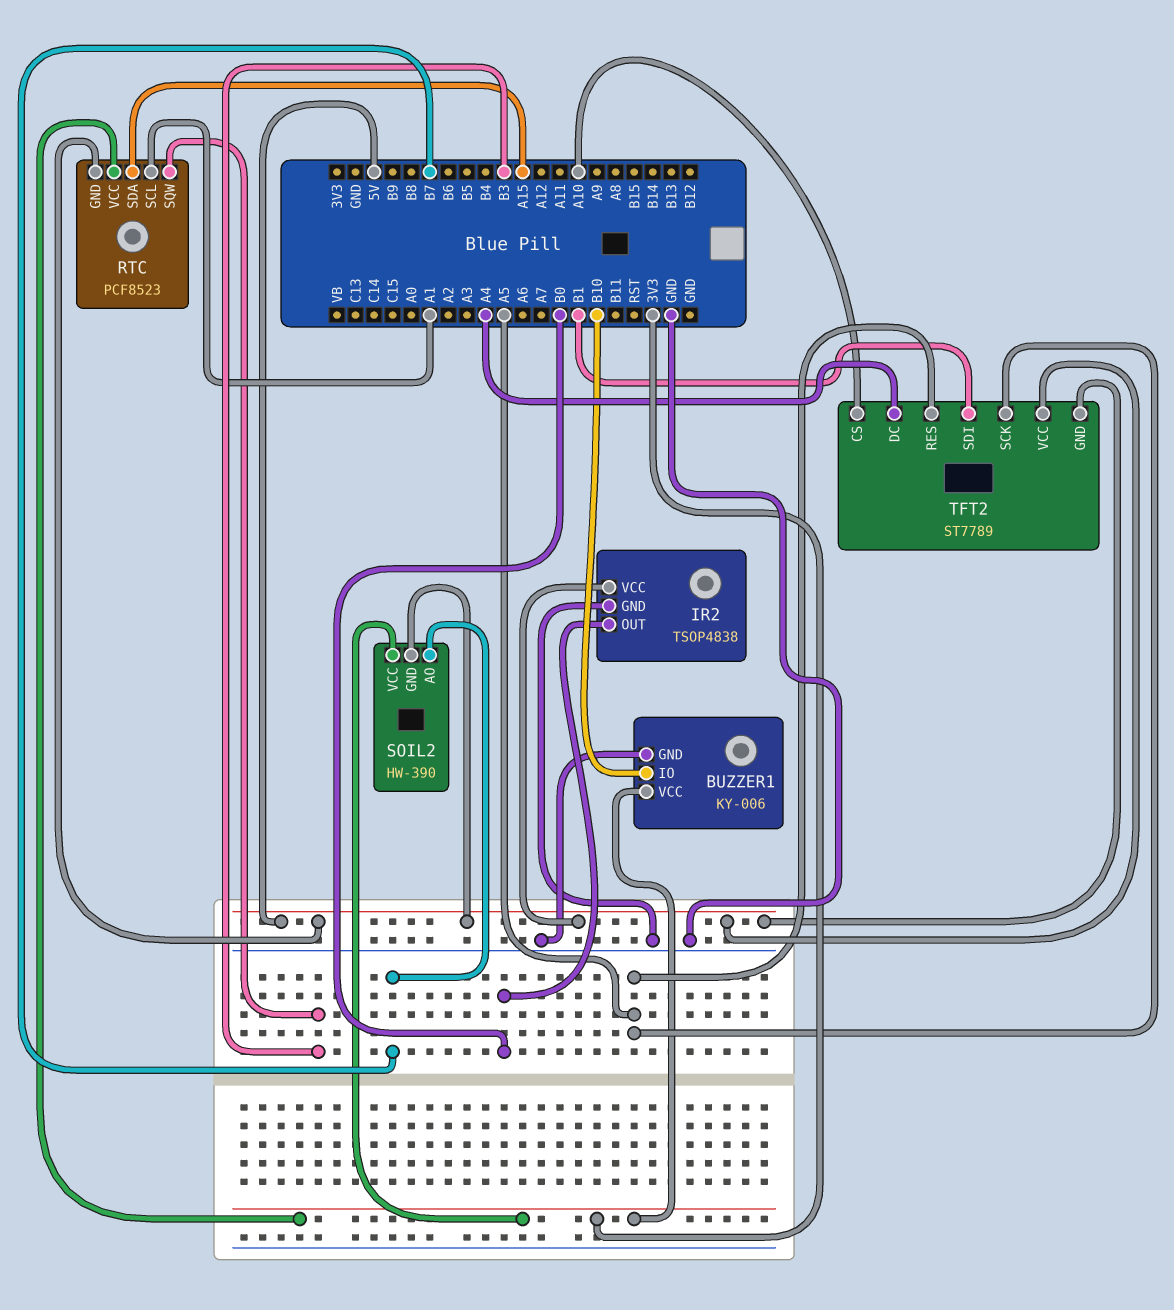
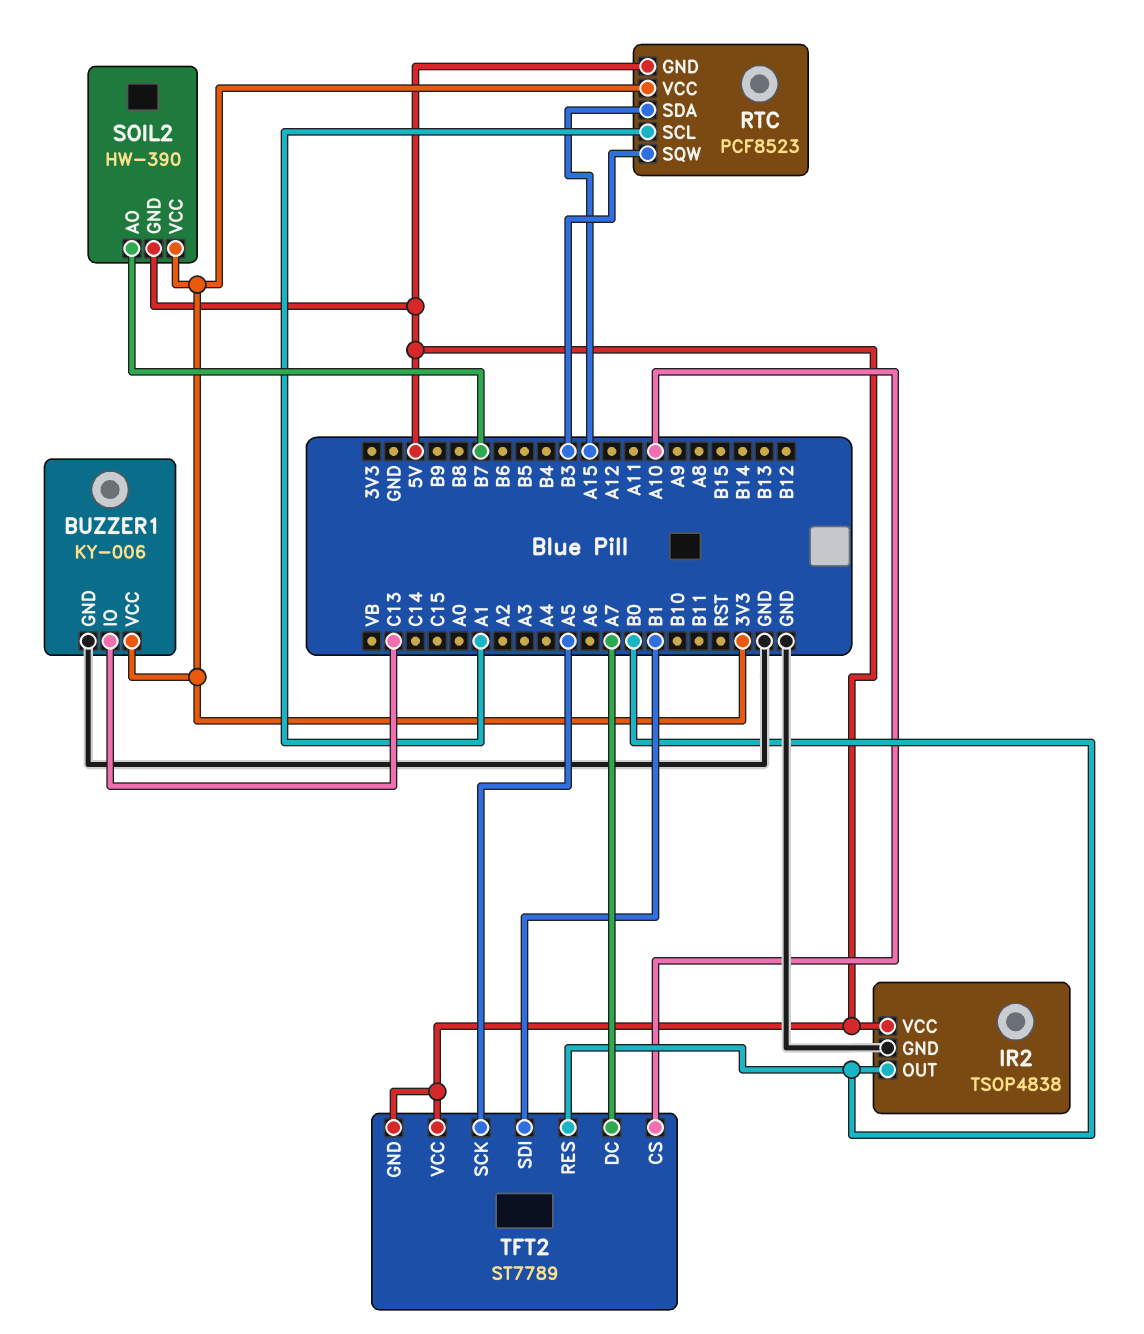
BUZZER1 pin IO: B10 -> C13
TFT2 pin DC: A4 -> A7
TFT2 pin RES: A5 -> B0

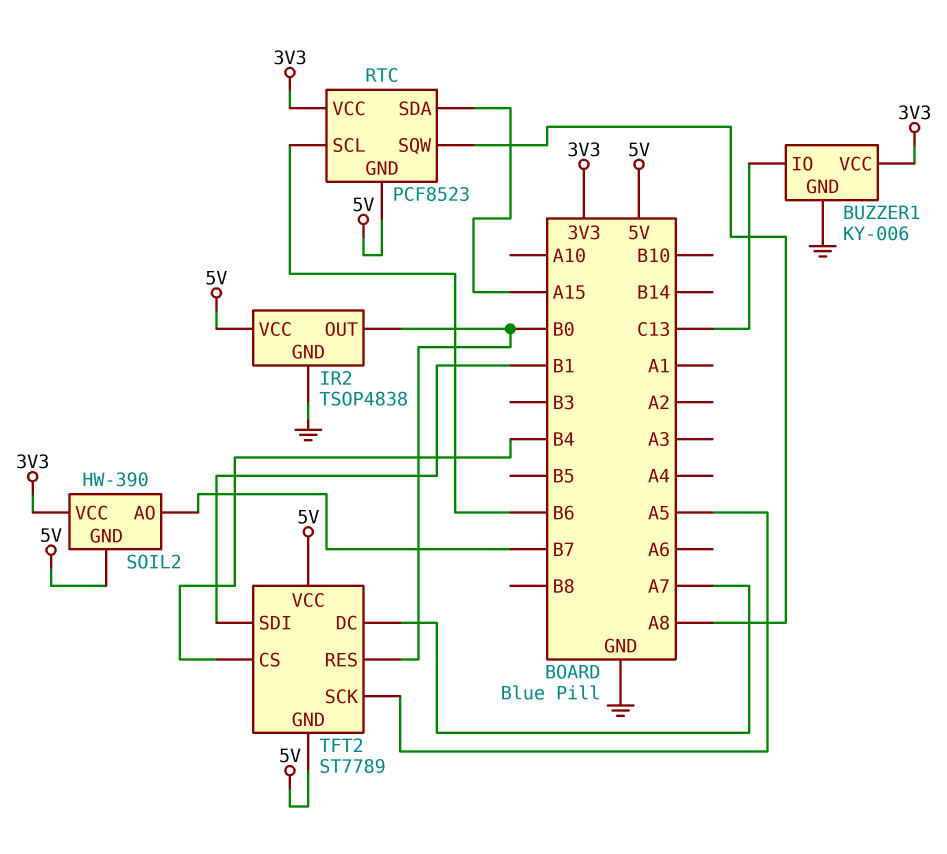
RTC pin SCL: A1 -> B6
RTC pin SQW: B3 -> A8
TFT2 pin CS: A10 -> B4

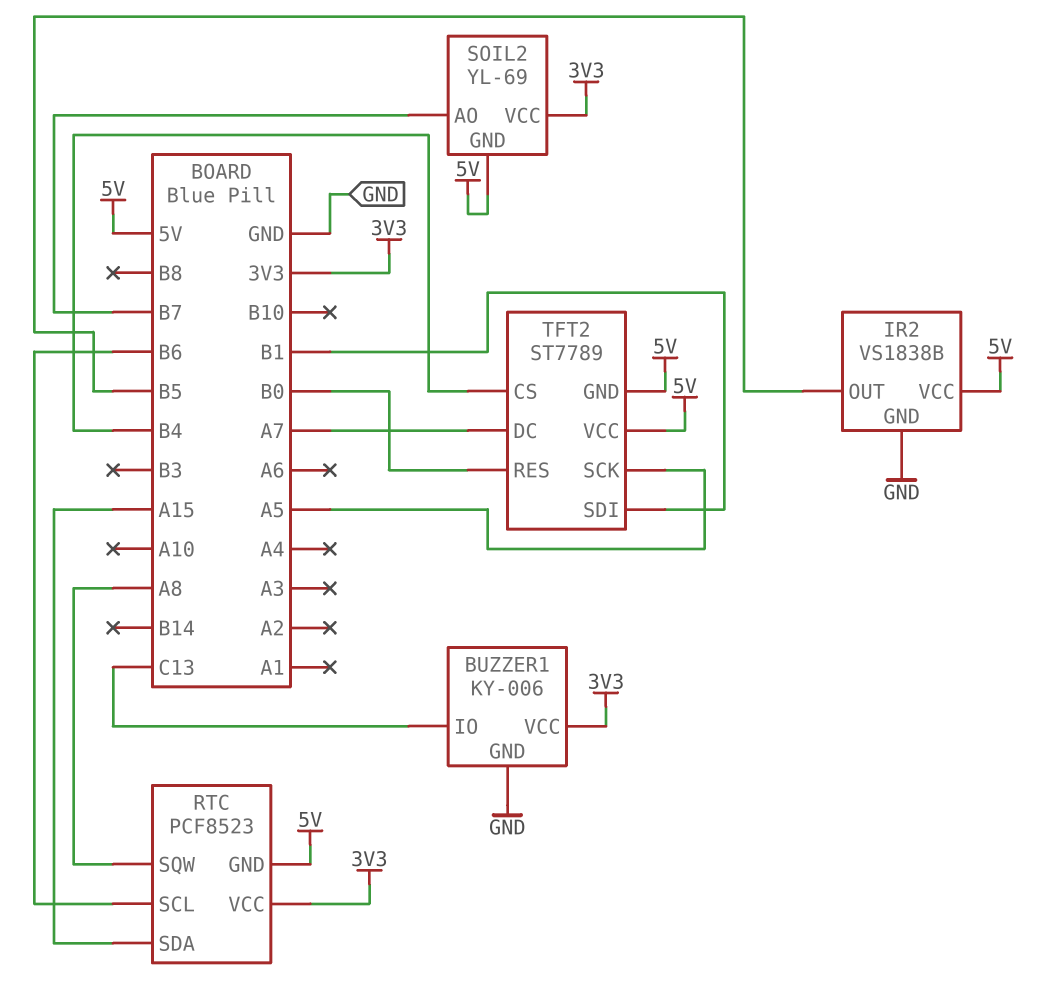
IR2: TSOP4838 -> VS1838B
IR2 pin OUT: B0 -> B5
SOIL2: HW-390 -> YL-69

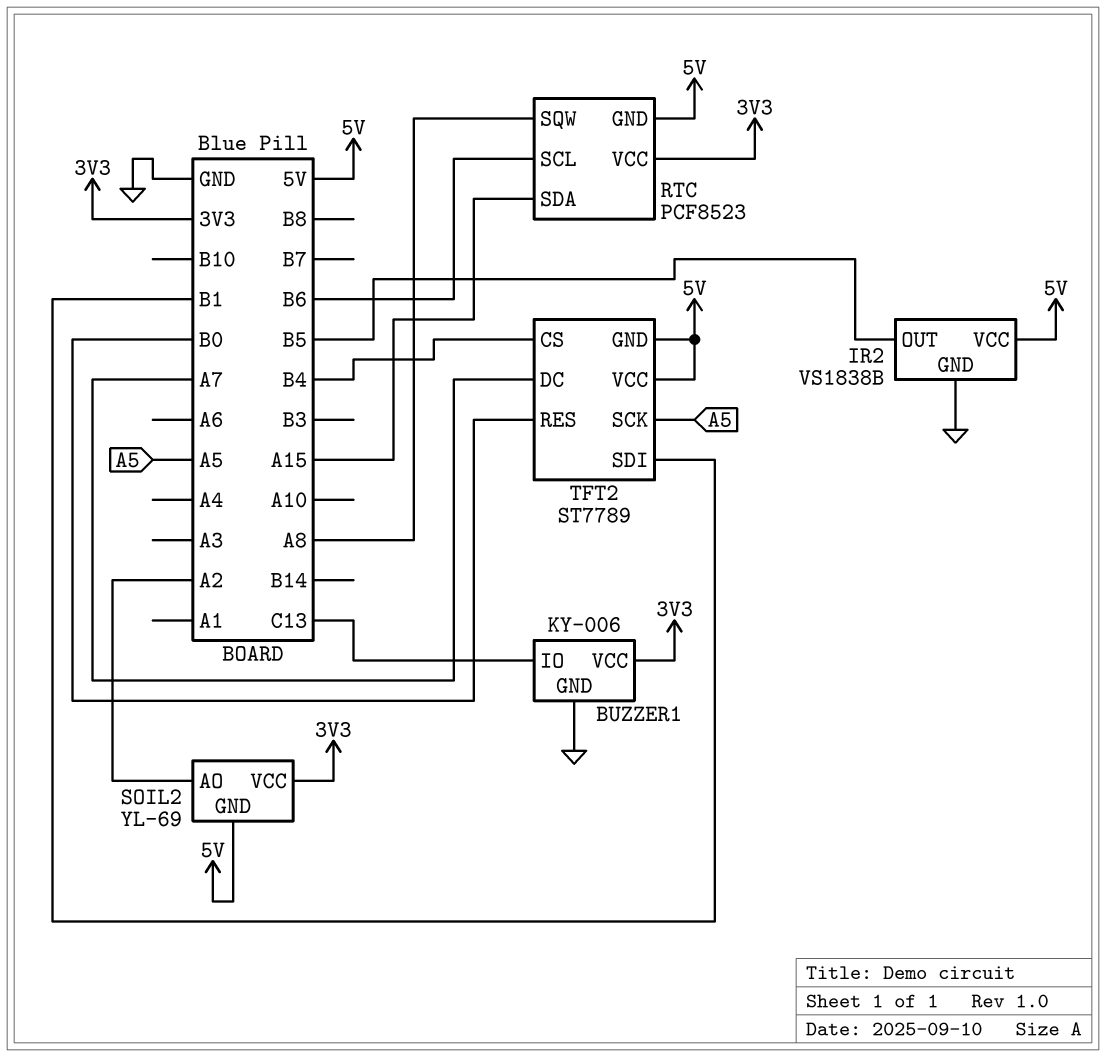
SOIL2 pin AO: B7 -> A2

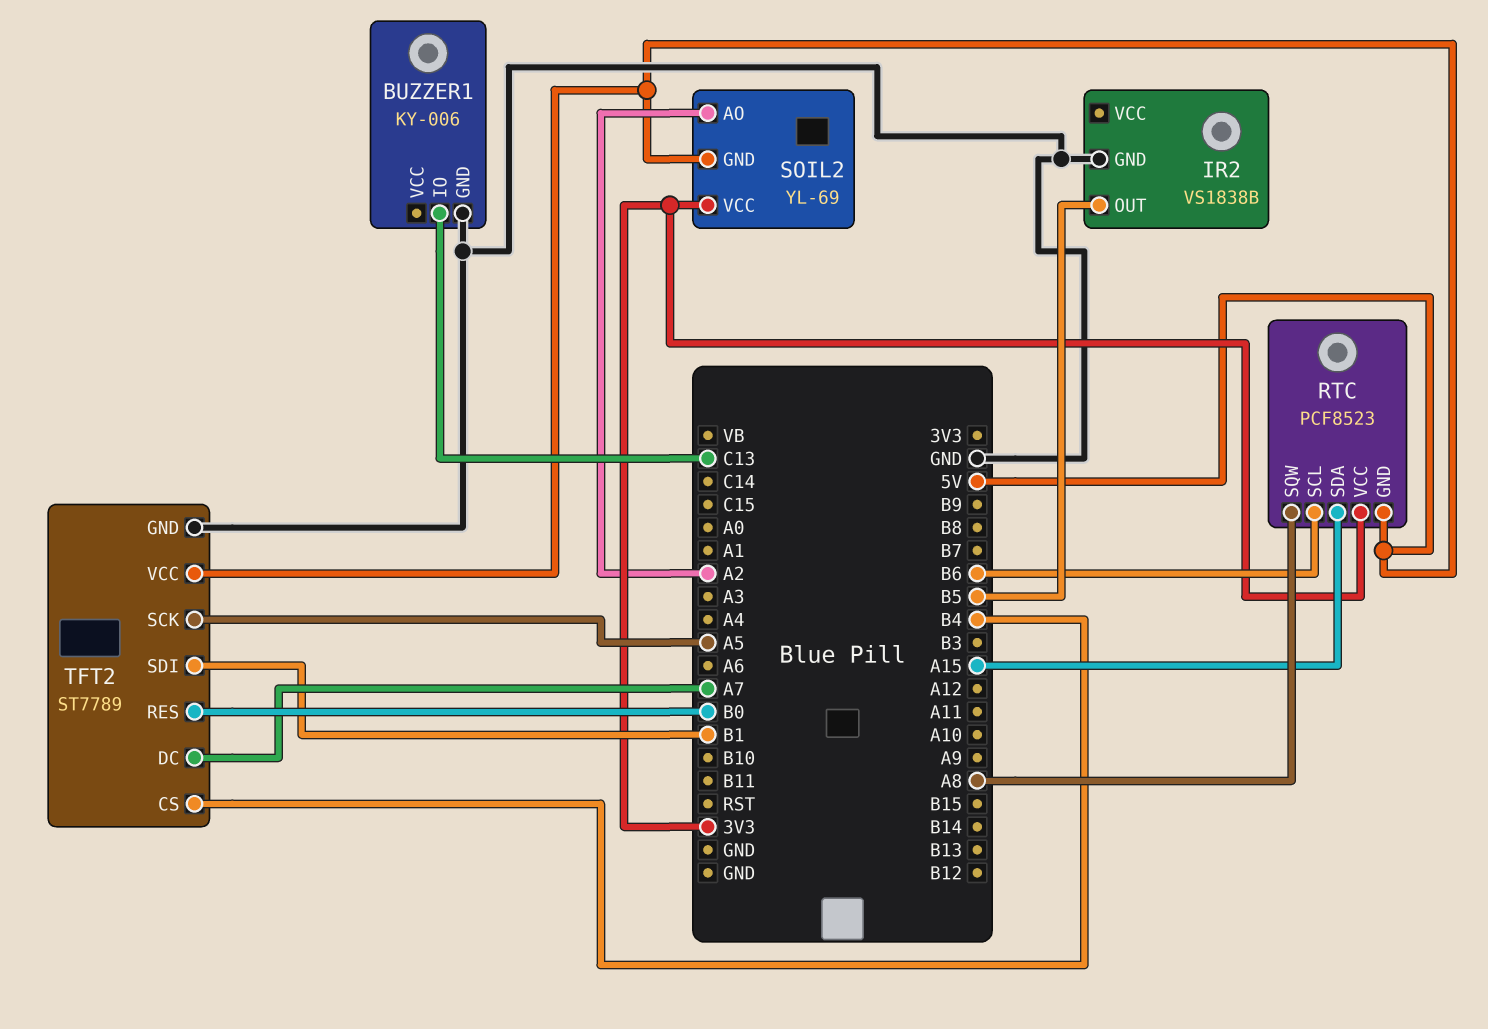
BUZZER1 pin VCC: 3V3 -> none
IR2 pin VCC: 5V -> none
TFT2 pin GND: 5V -> GND

